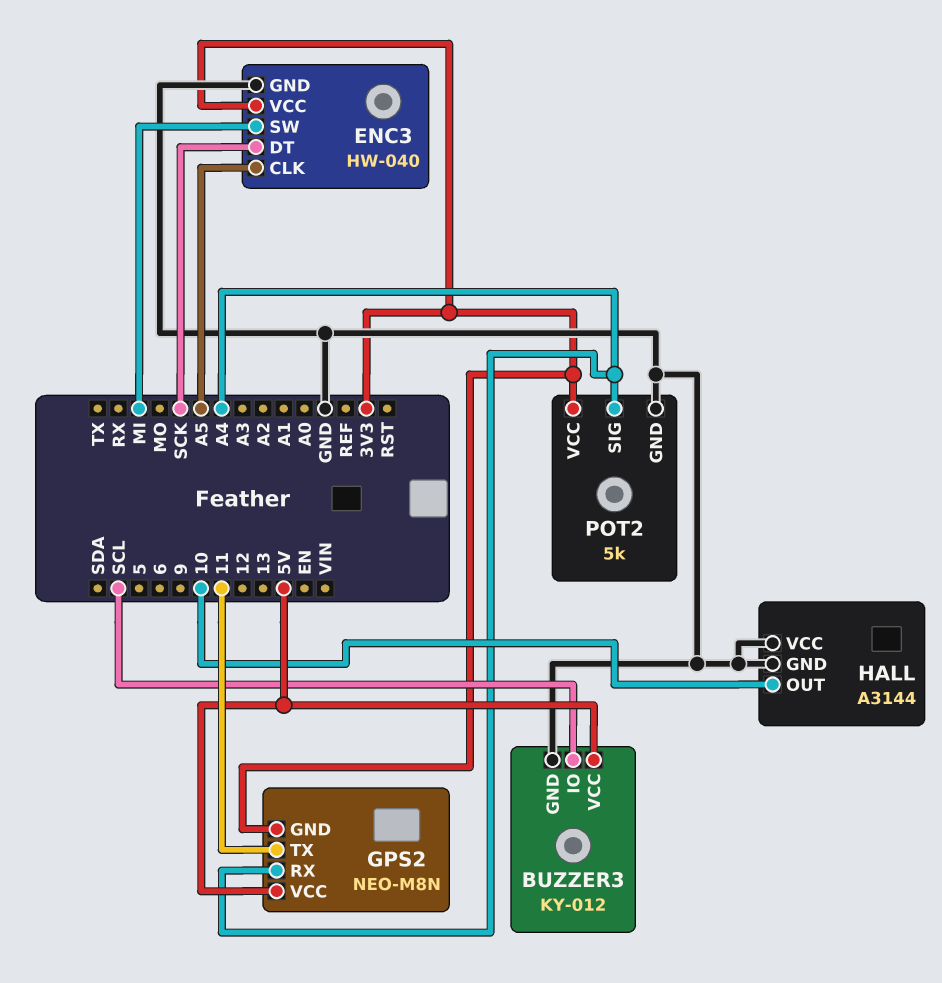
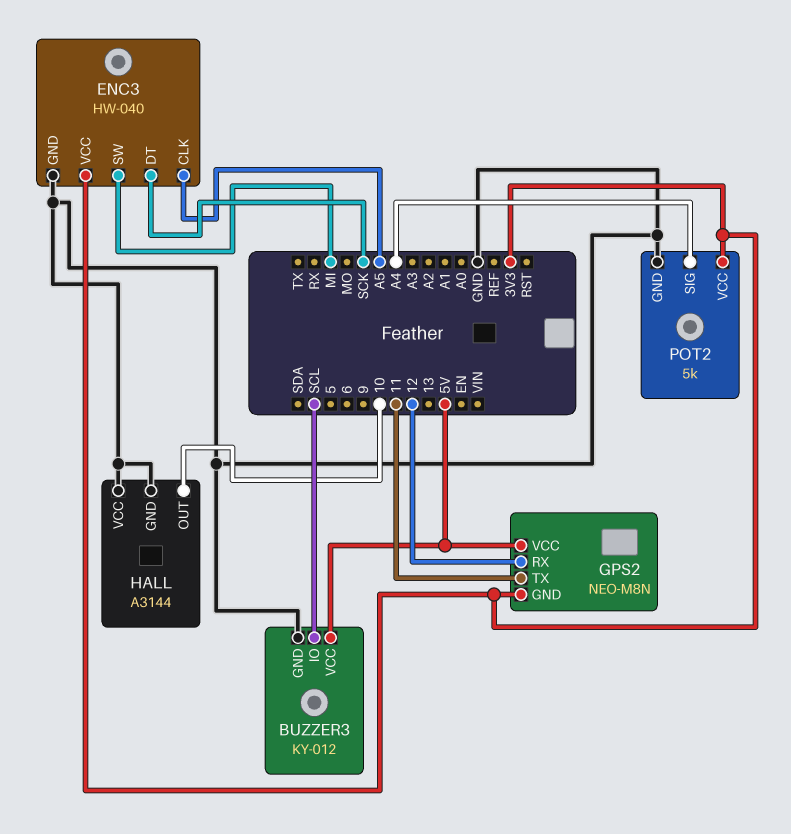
GPS2 pin RX: A4 -> 12

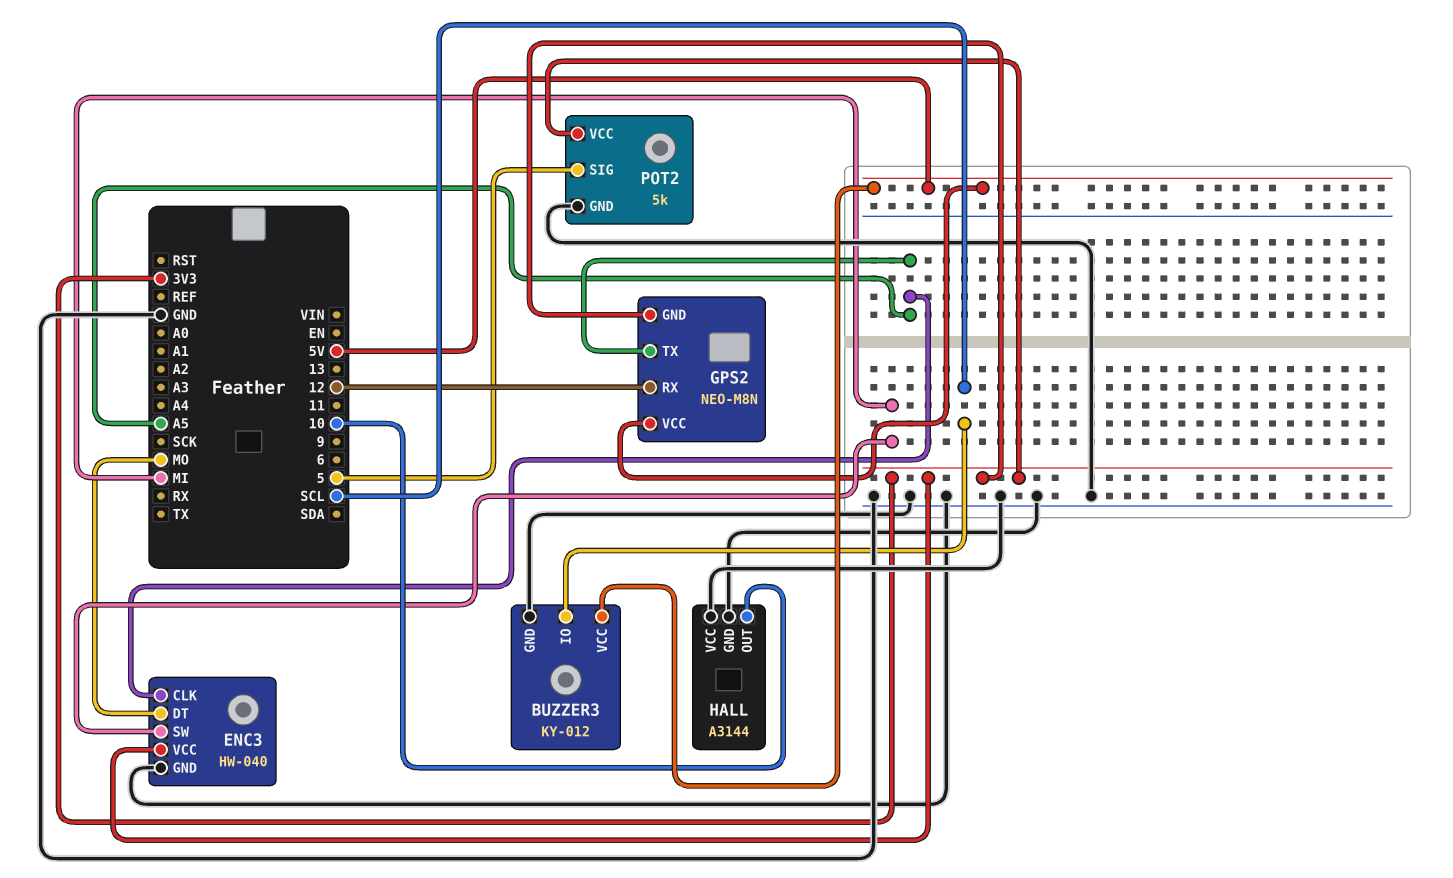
ENC3 pin DT: SCK -> MO
GPS2 pin TX: 11 -> A5
POT2 pin SIG: A4 -> 5

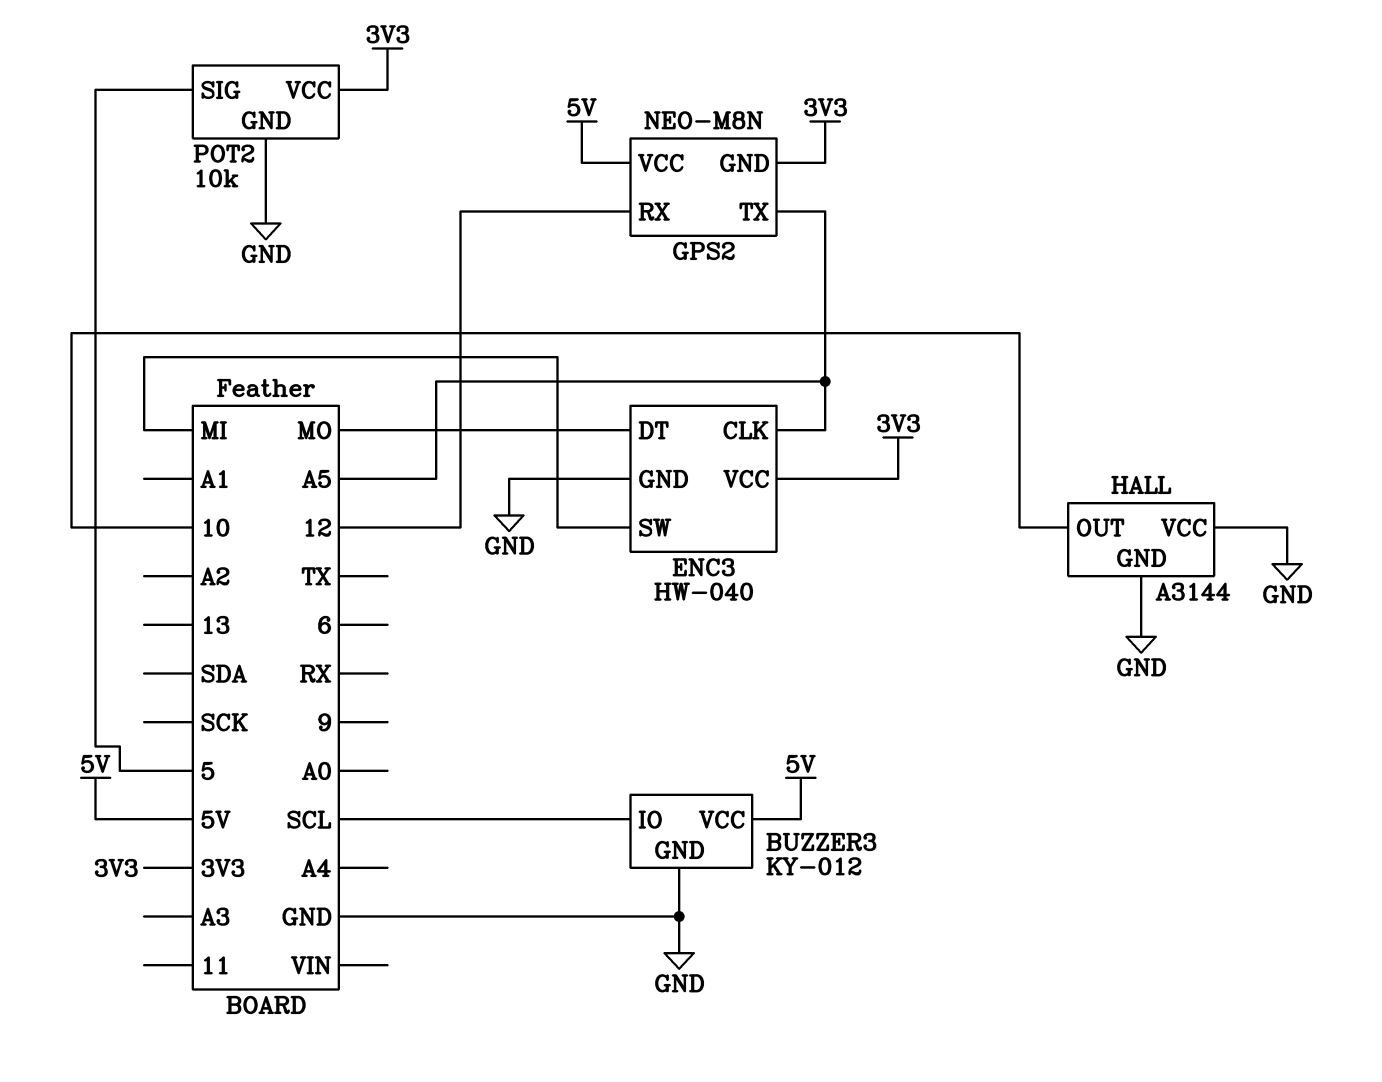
POT2: 5k -> 10k

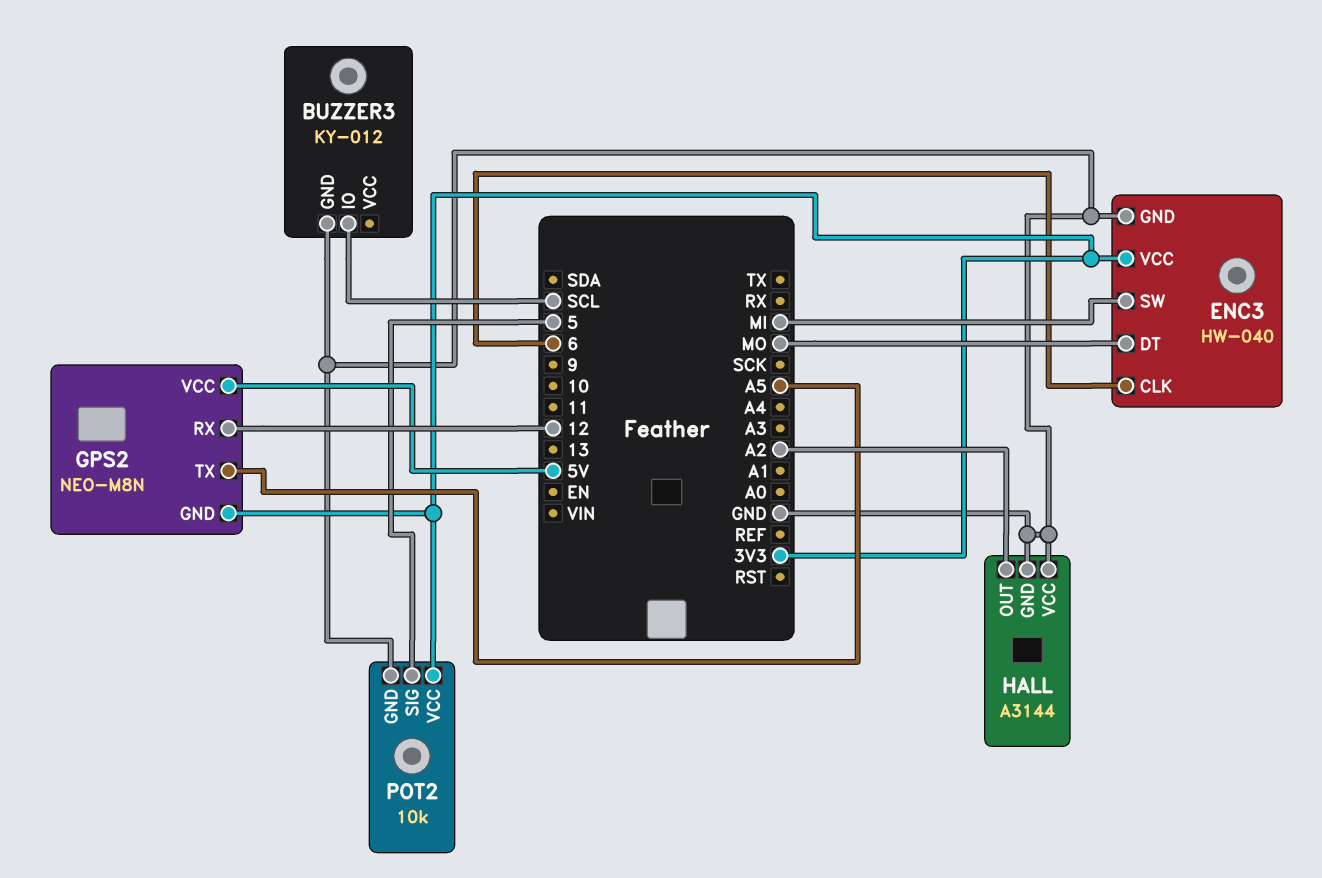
BUZZER3 pin VCC: 5V -> none
ENC3 pin CLK: A5 -> 6
HALL pin OUT: 10 -> A2

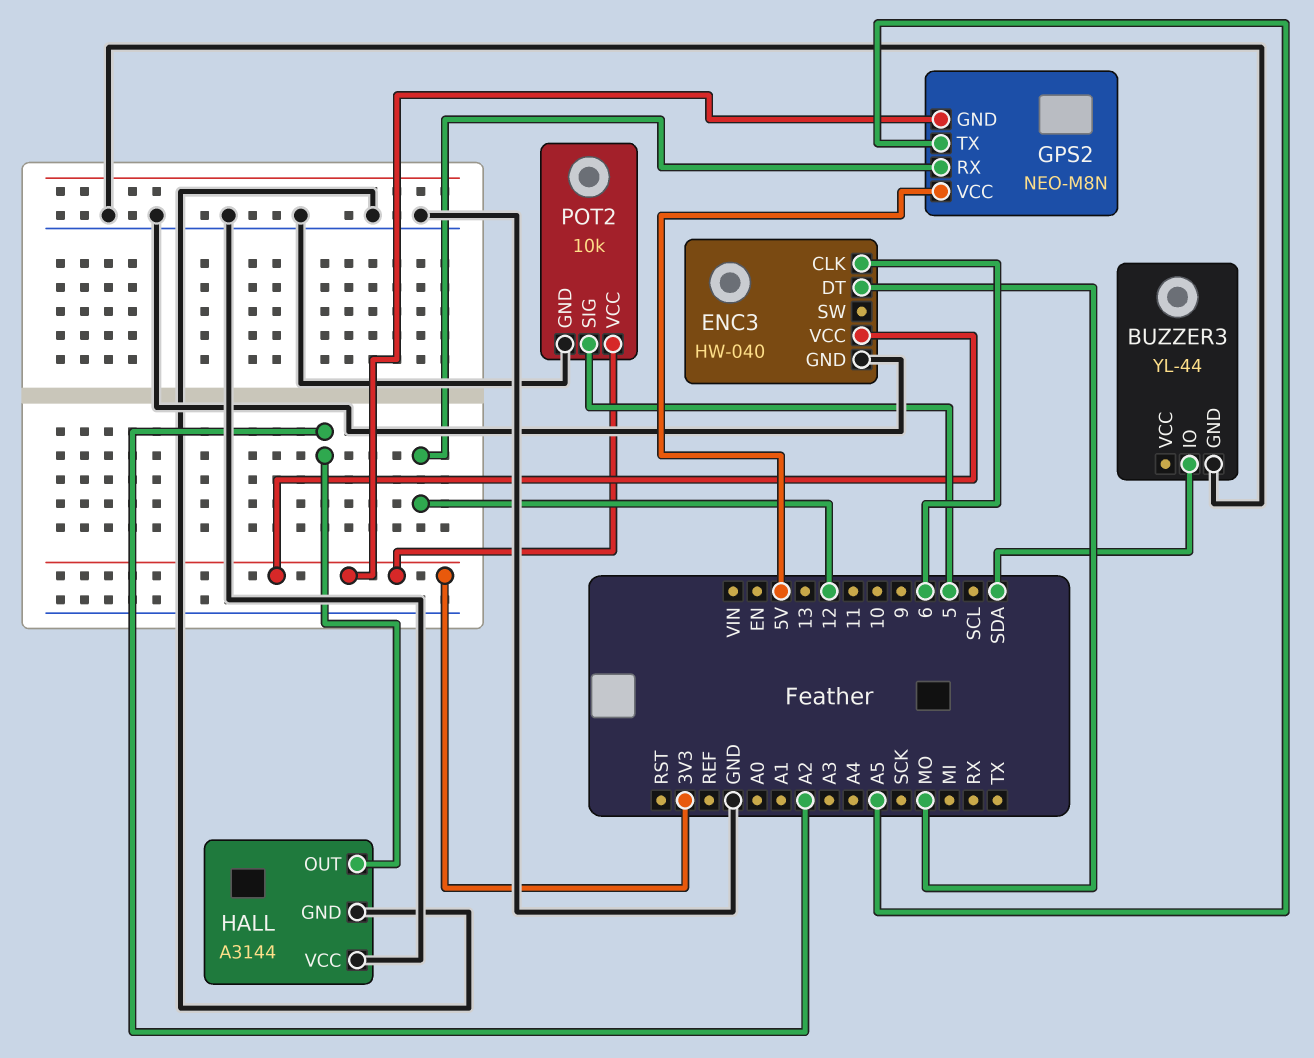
BUZZER3: KY-012 -> YL-44
BUZZER3 pin IO: SCL -> SDA
ENC3 pin SW: MI -> none

